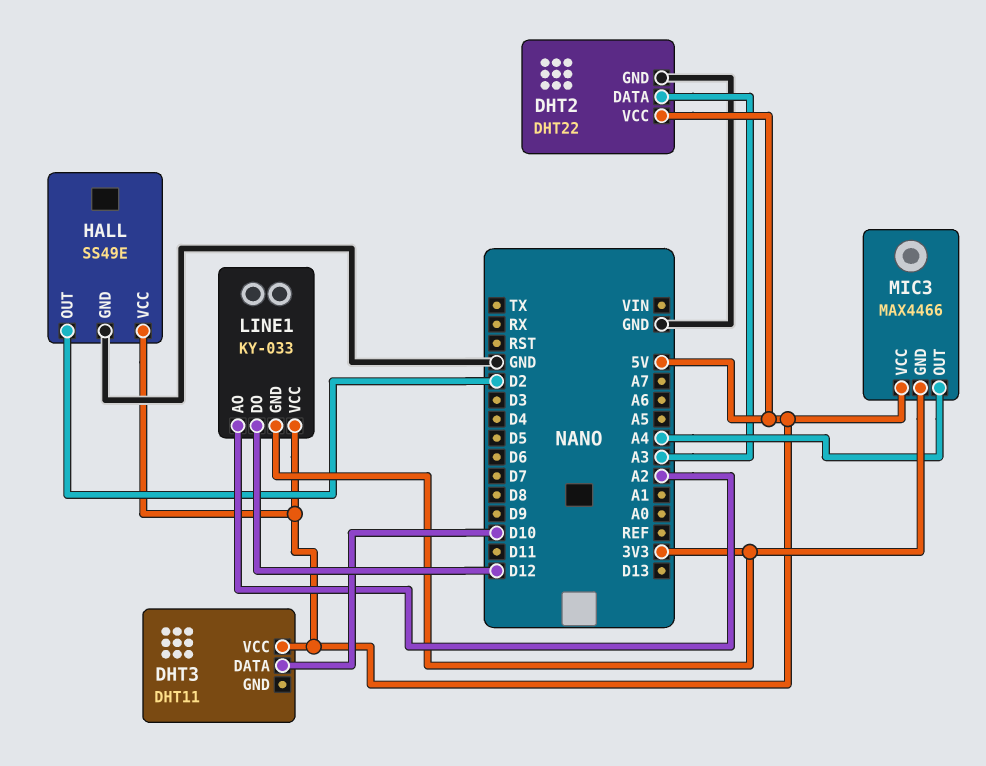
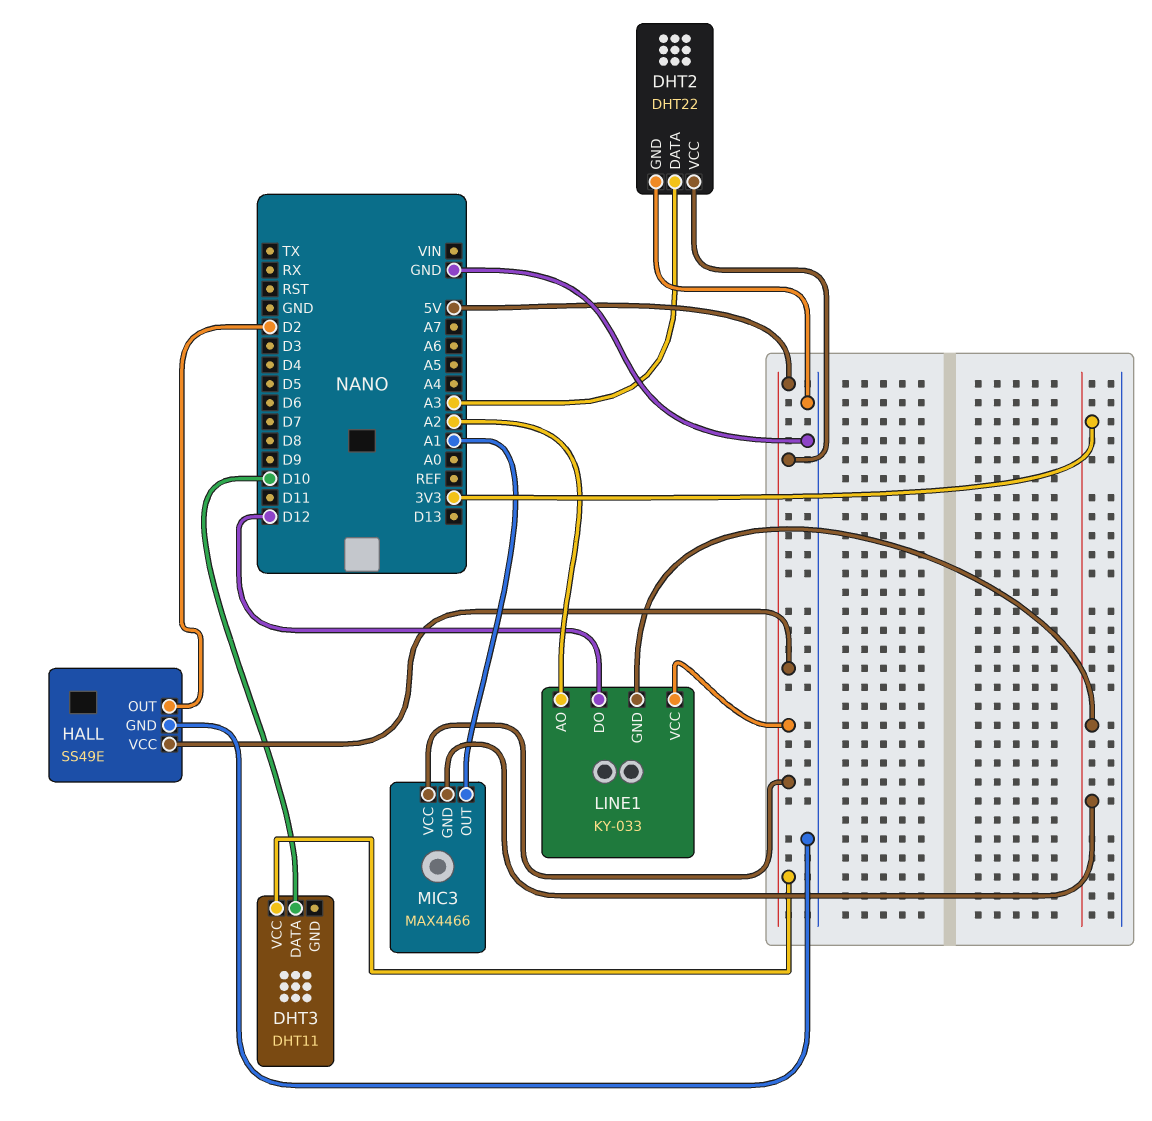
MIC3 pin OUT: A4 -> A1

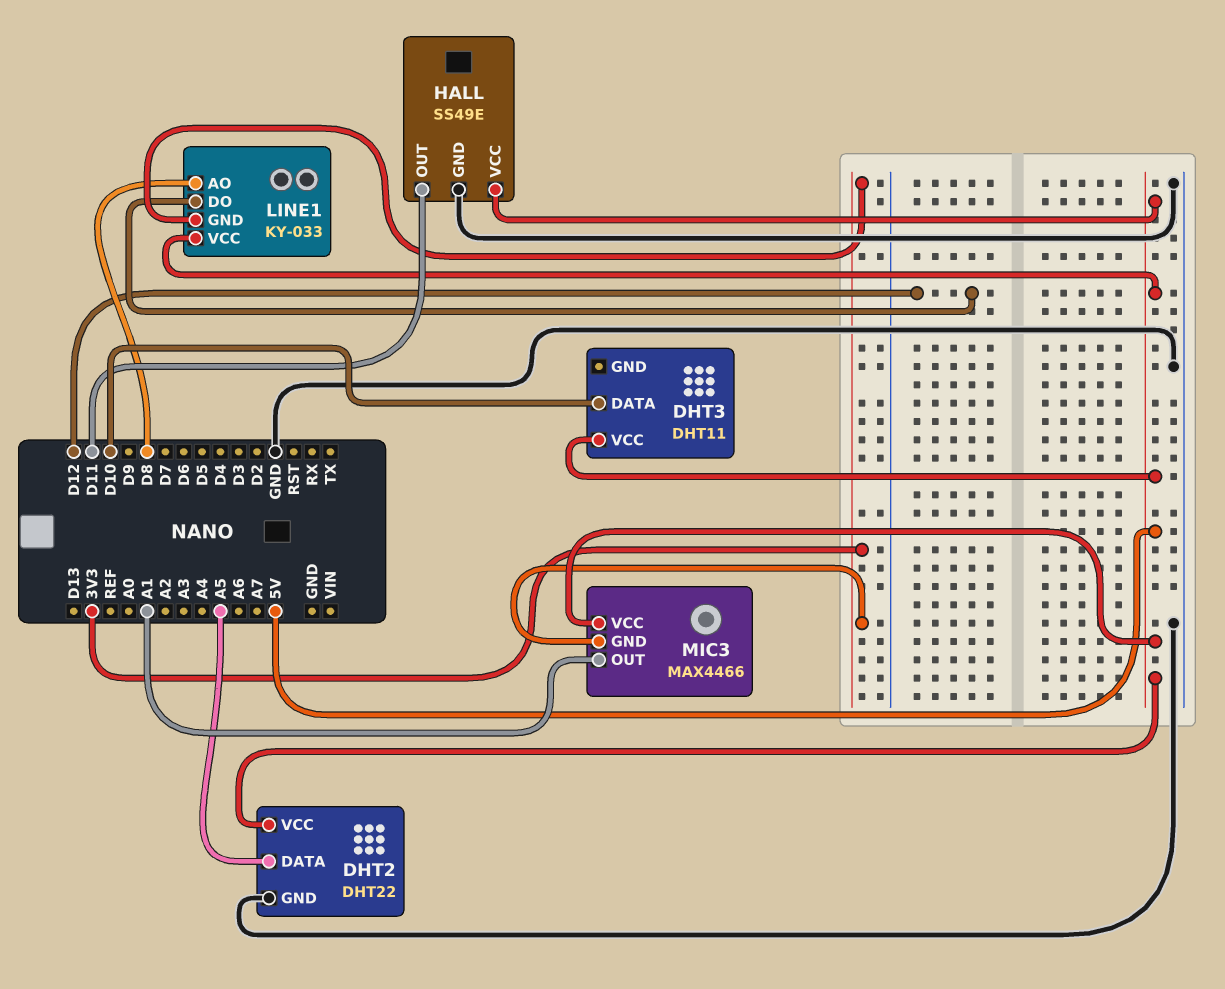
DHT2 pin DATA: A3 -> A5
HALL pin OUT: D2 -> D11
LINE1 pin AO: A2 -> D8

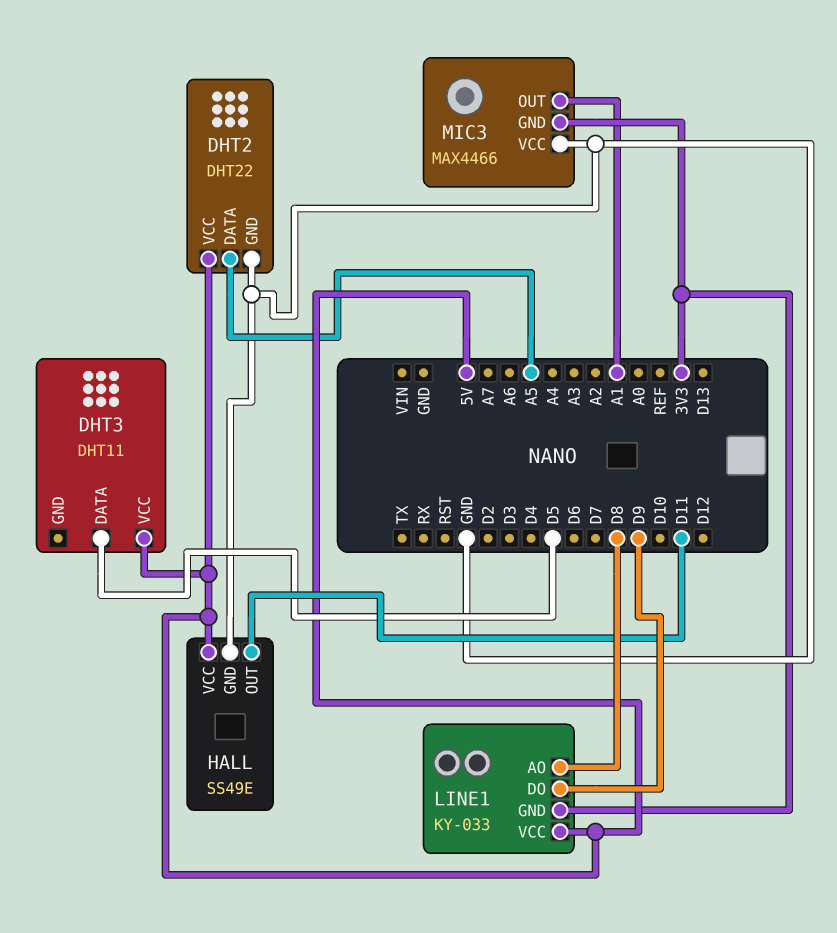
DHT3 pin DATA: D10 -> D5
LINE1 pin DO: D12 -> D9
MIC3 pin VCC: 5V -> GND

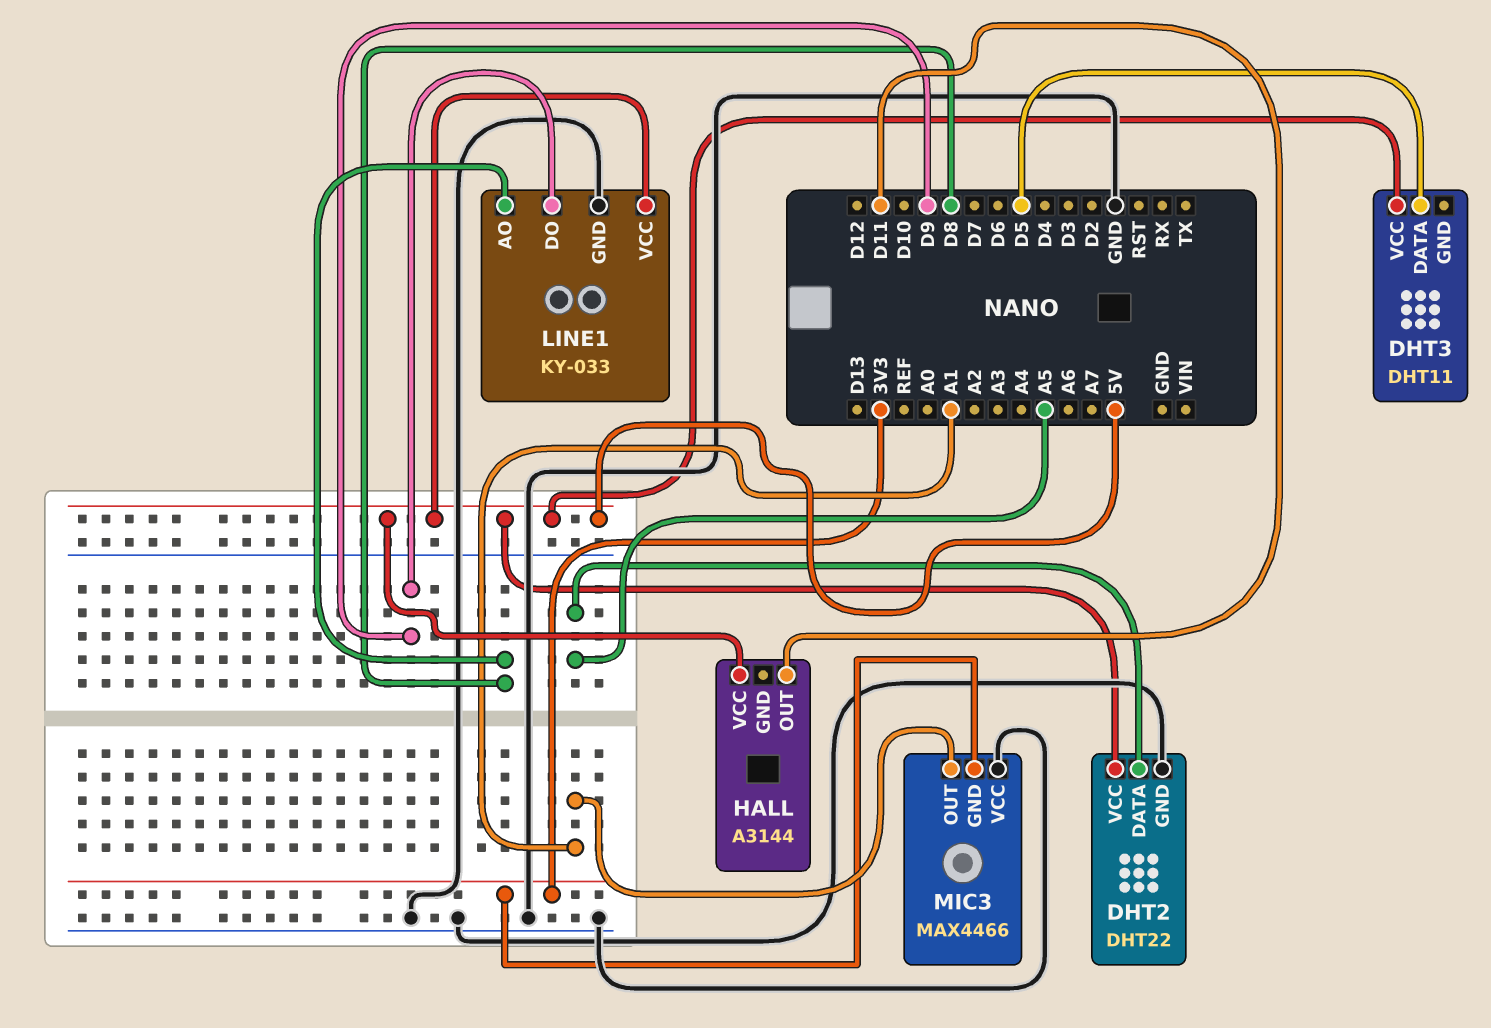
HALL: SS49E -> A3144
HALL pin GND: GND -> none
LINE1 pin GND: 3V3 -> GND

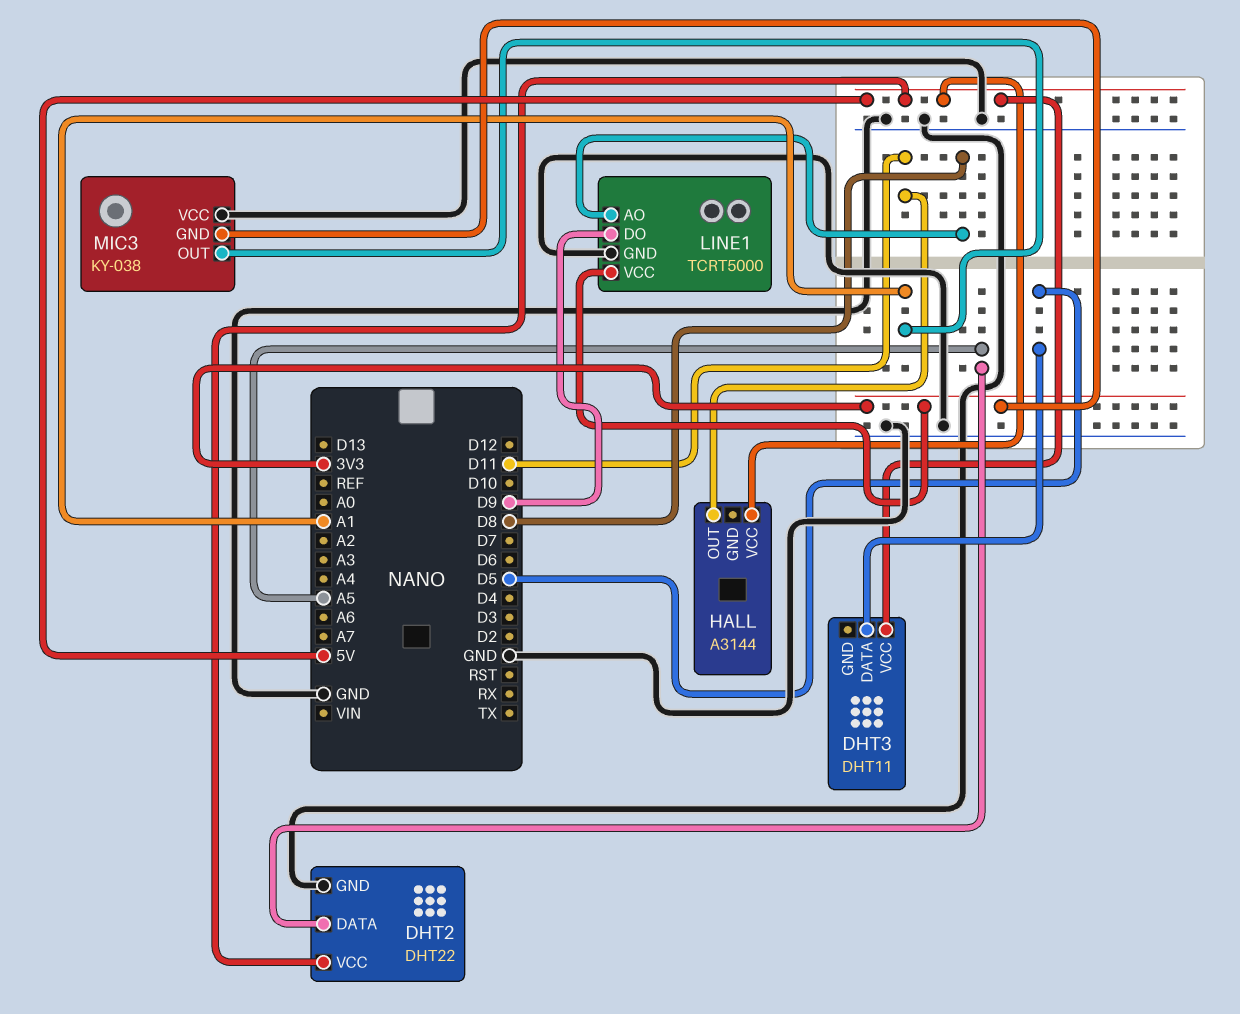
LINE1: KY-033 -> TCRT5000
LINE1 pin VCC: 5V -> 3V3
MIC3: MAX4466 -> KY-038

